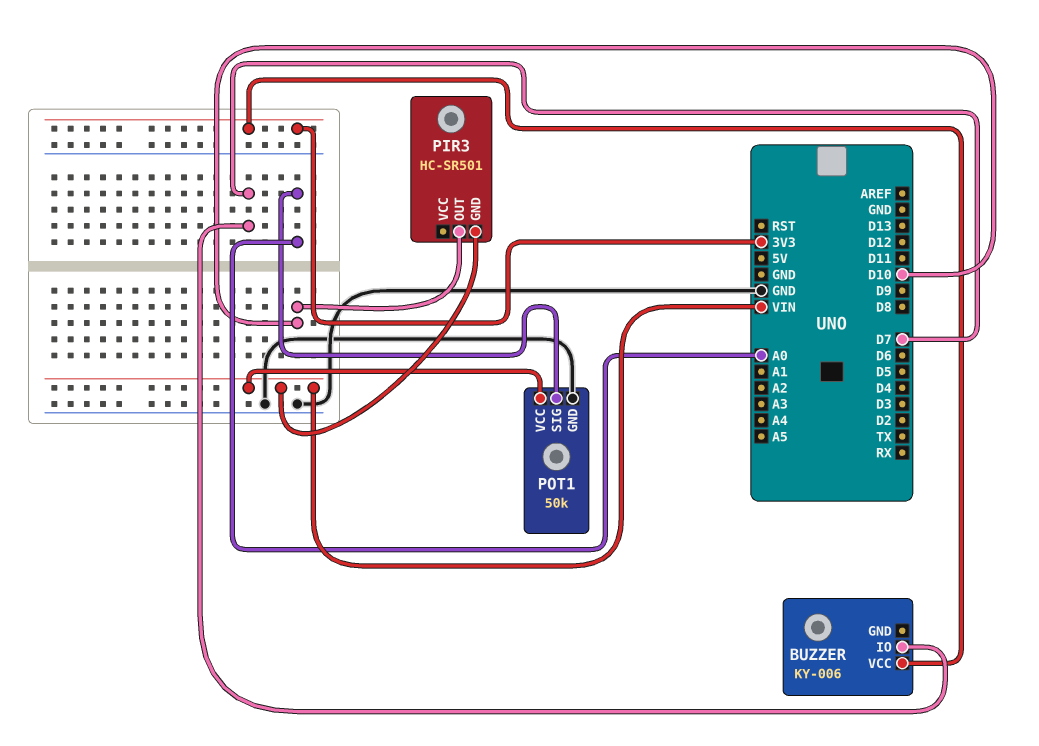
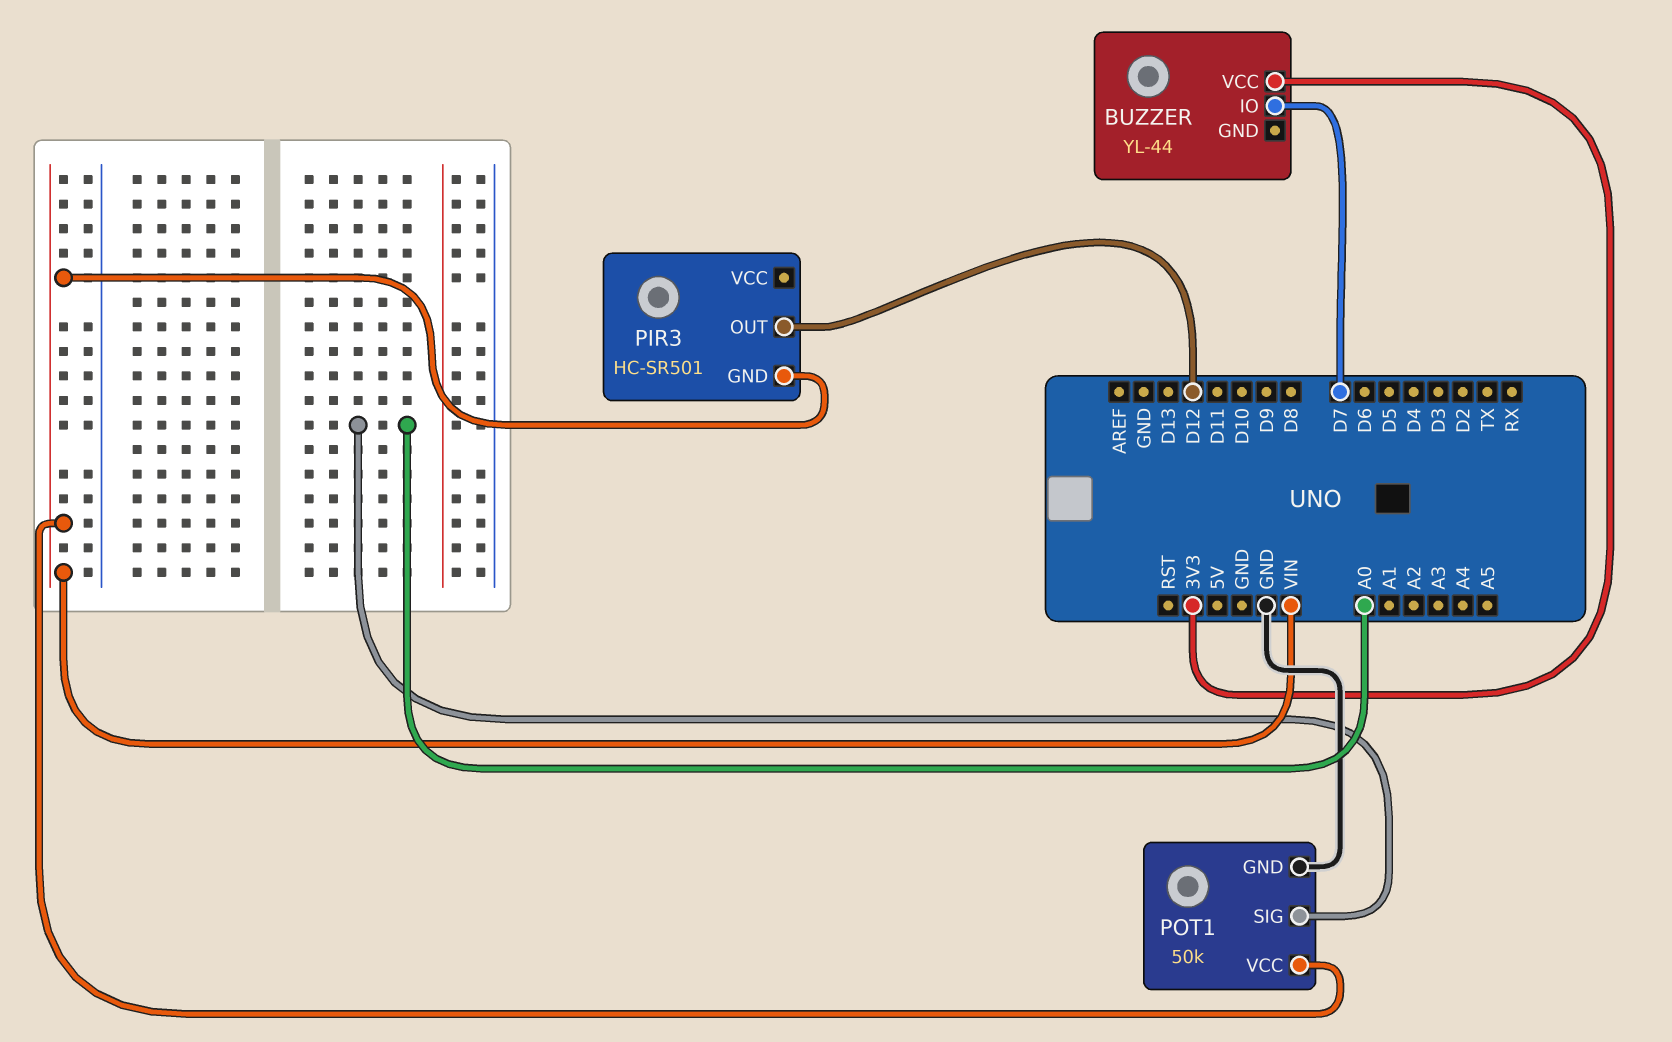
BUZZER: KY-006 -> YL-44
PIR3 pin OUT: D10 -> D12

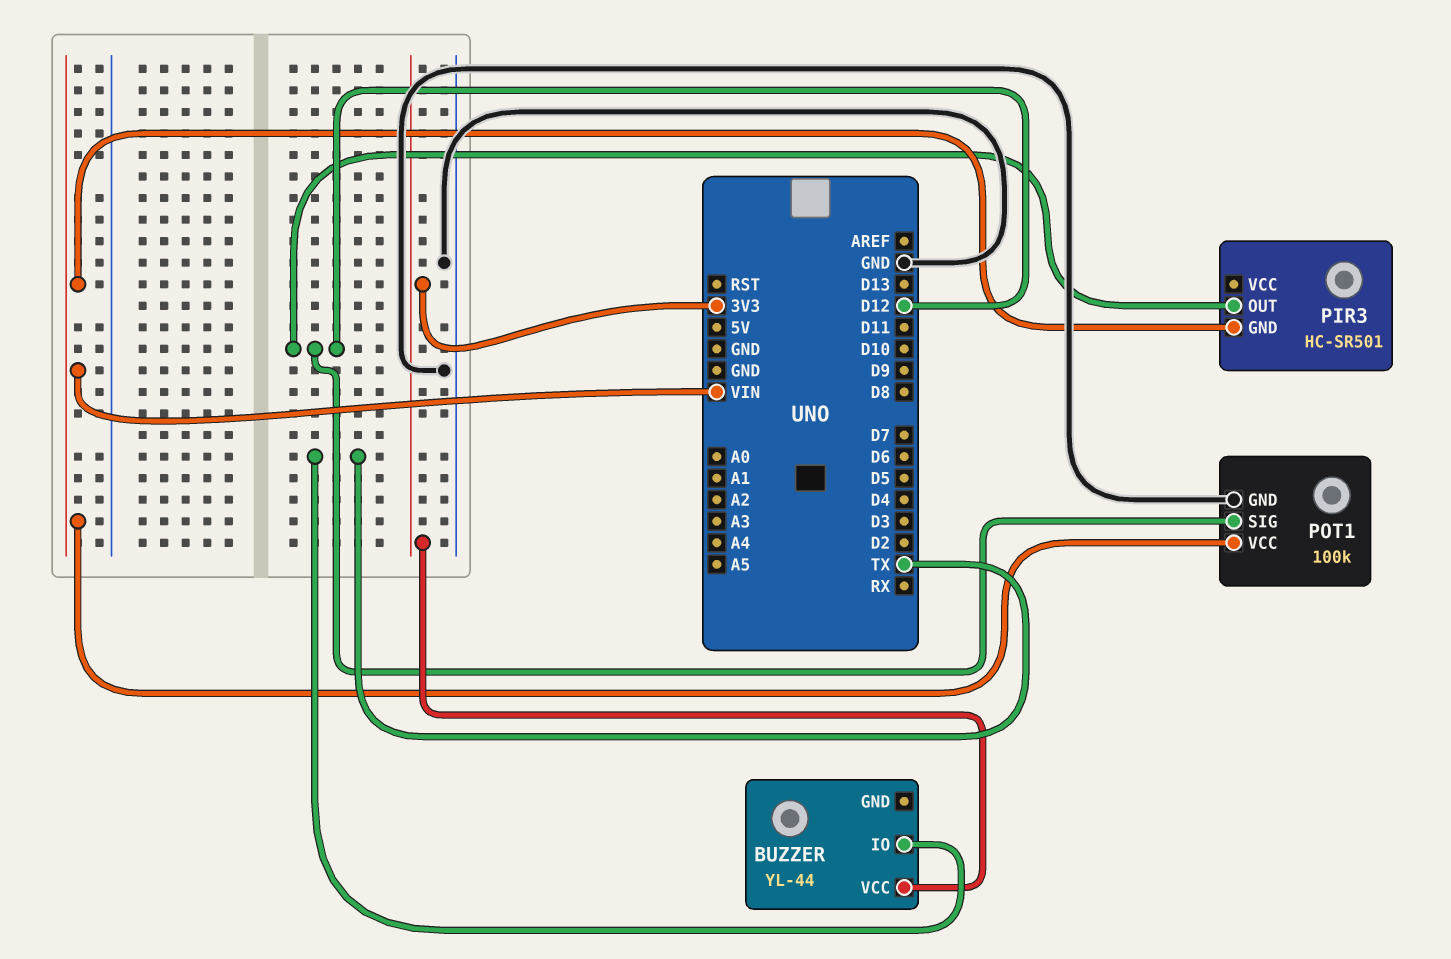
BUZZER pin IO: D7 -> TX
POT1: 50k -> 100k
POT1 pin SIG: A0 -> D12

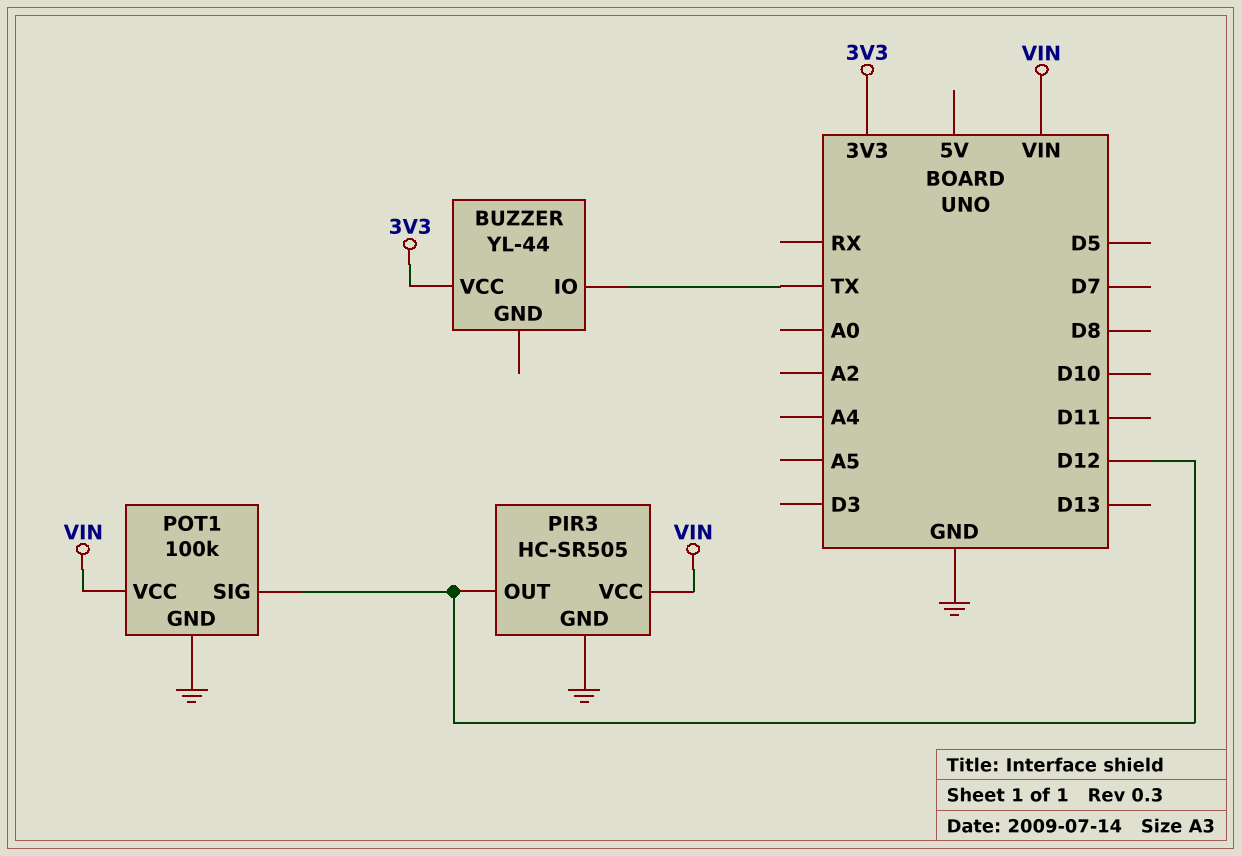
PIR3: HC-SR501 -> HC-SR505
PIR3 pin GND: VIN -> GND
PIR3 pin VCC: none -> VIN

